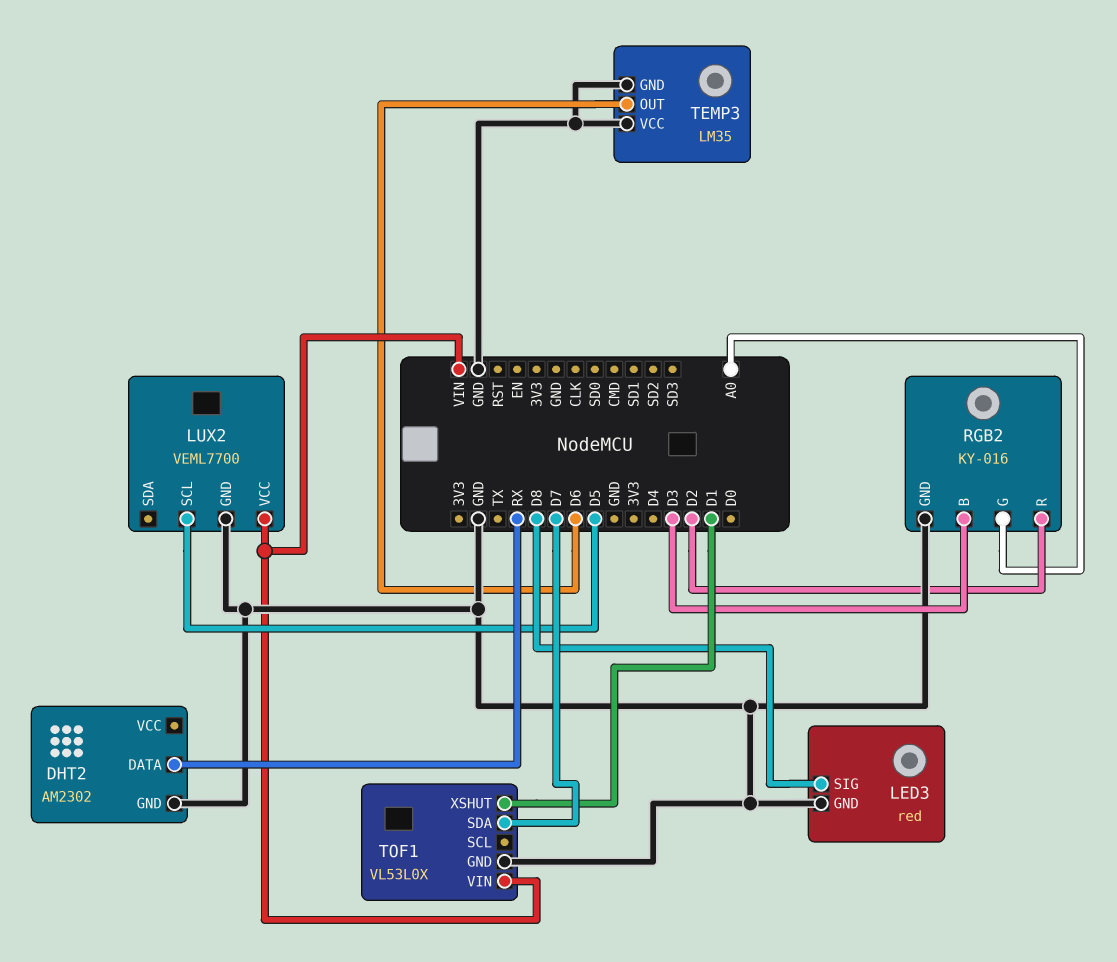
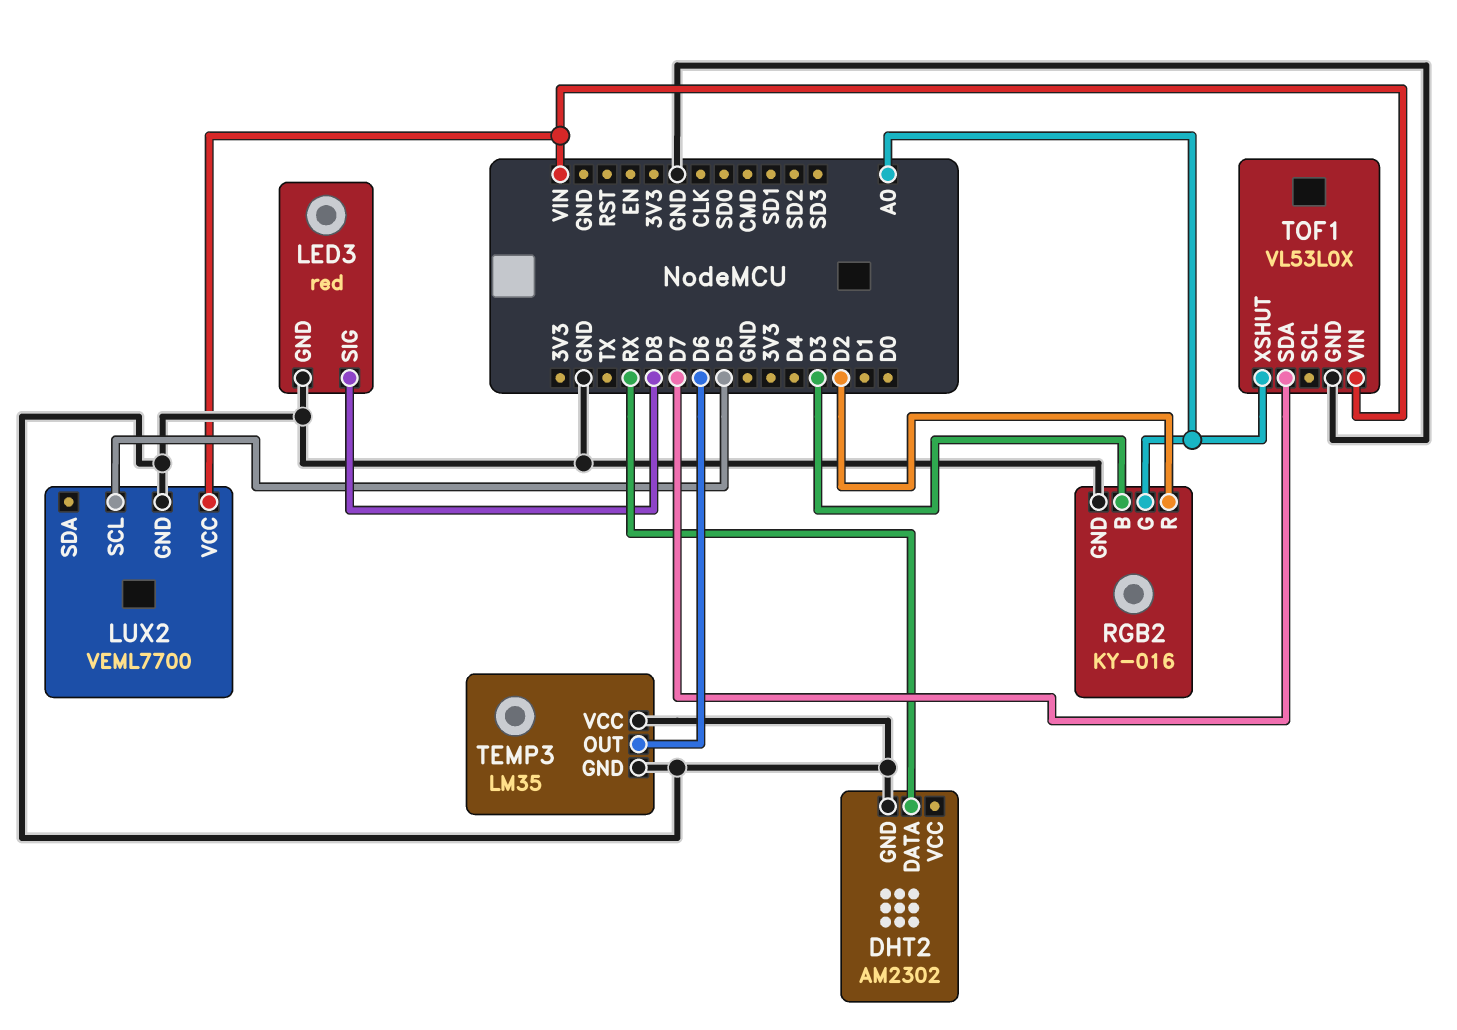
TOF1 pin XSHUT: D1 -> A0

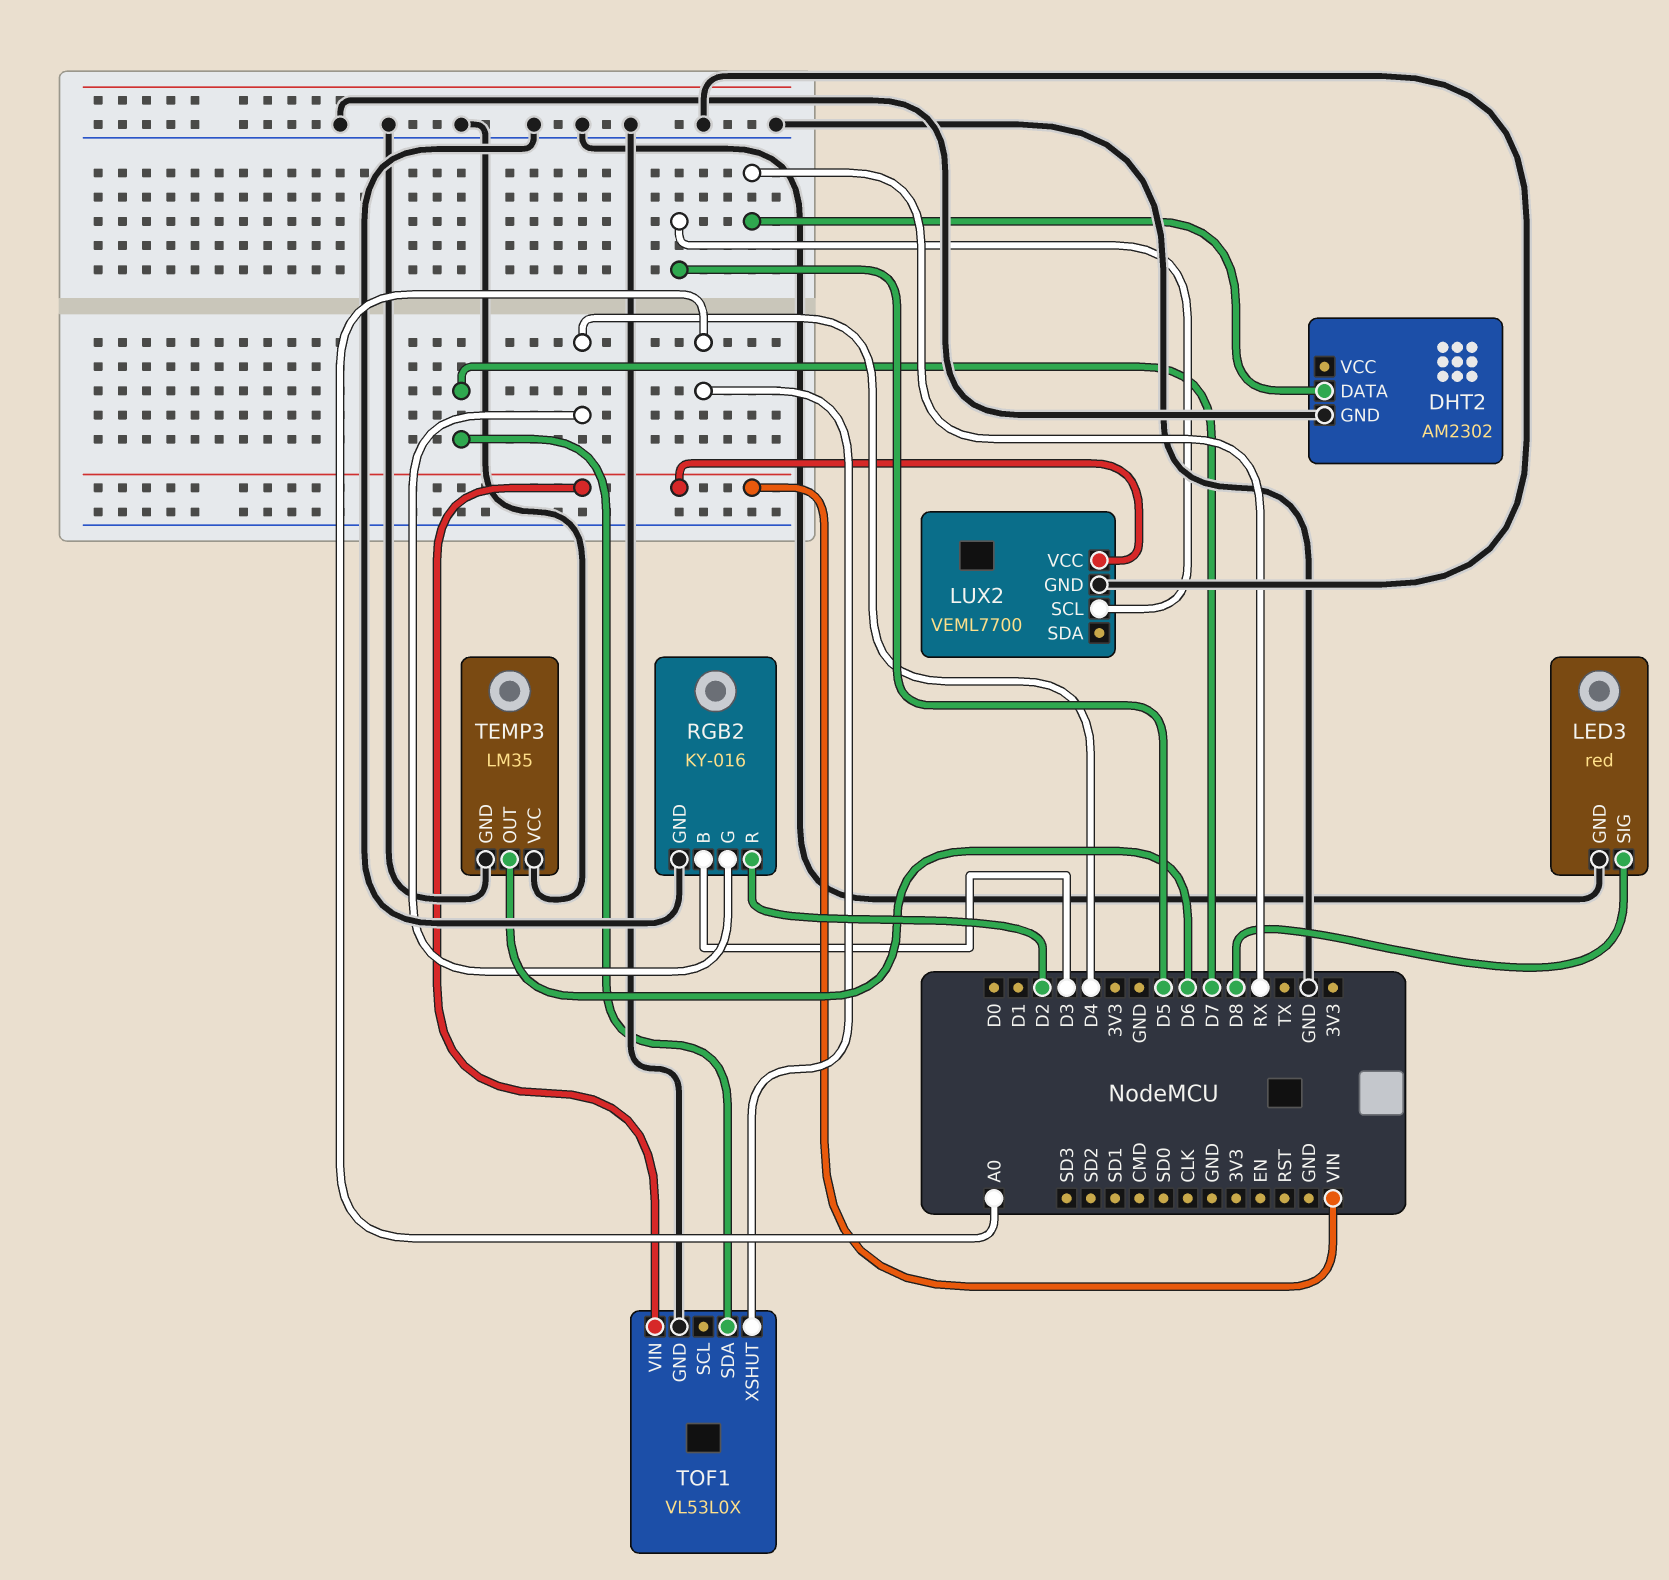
RGB2 pin G: A0 -> D4

